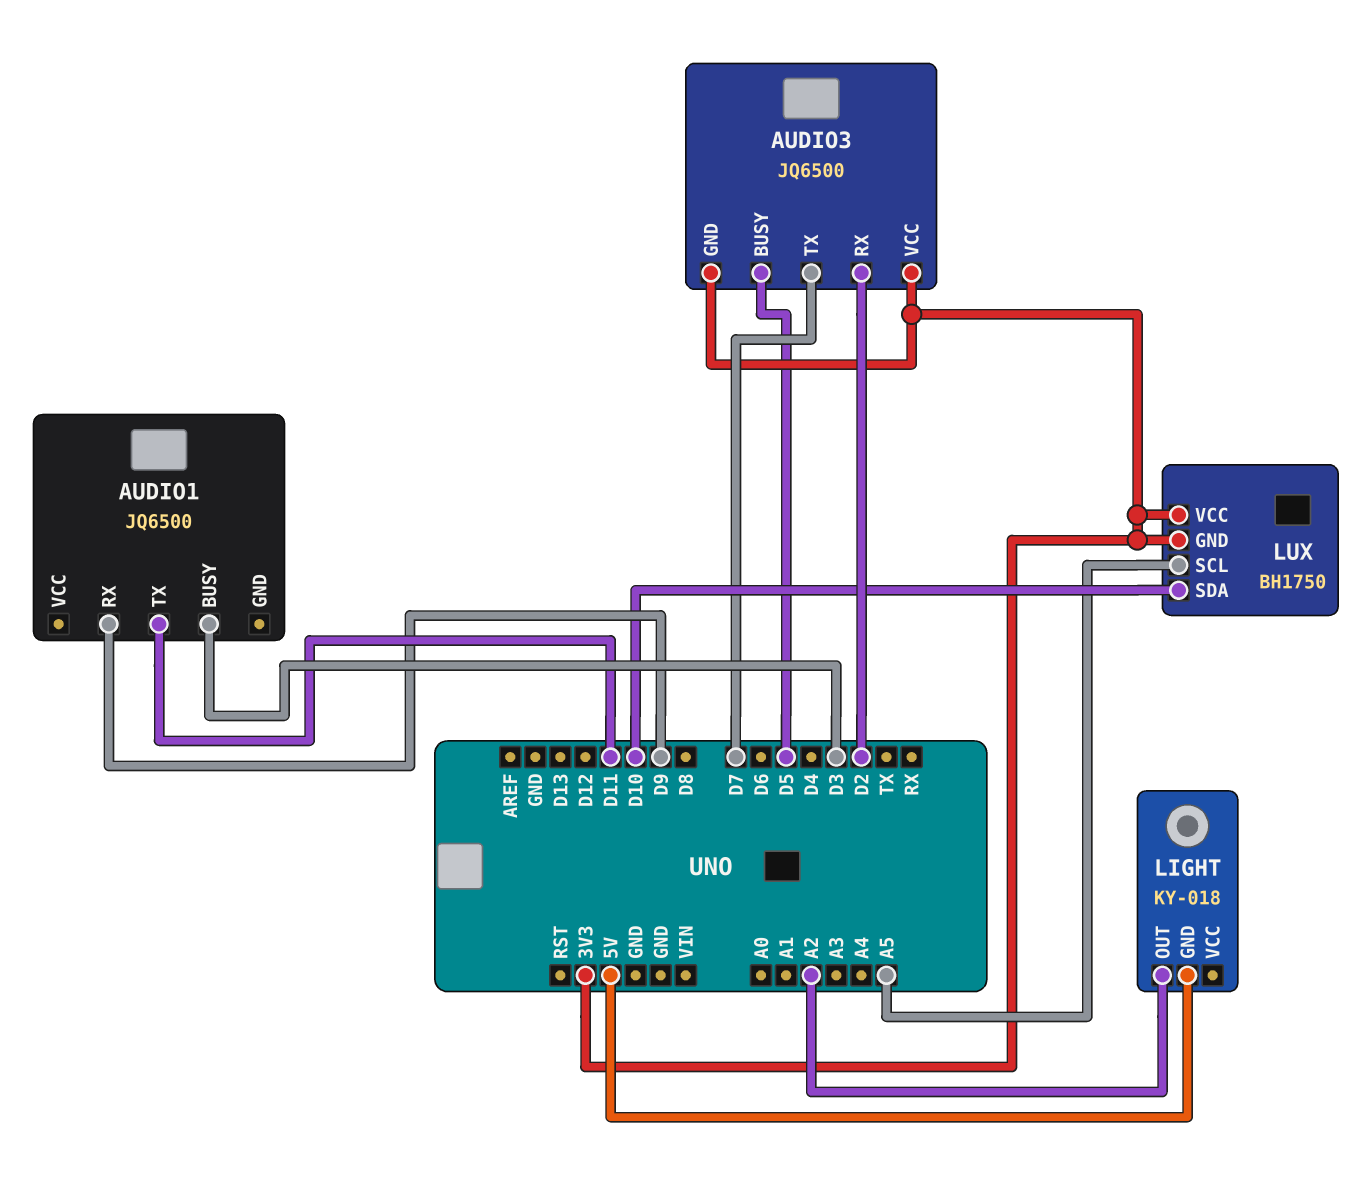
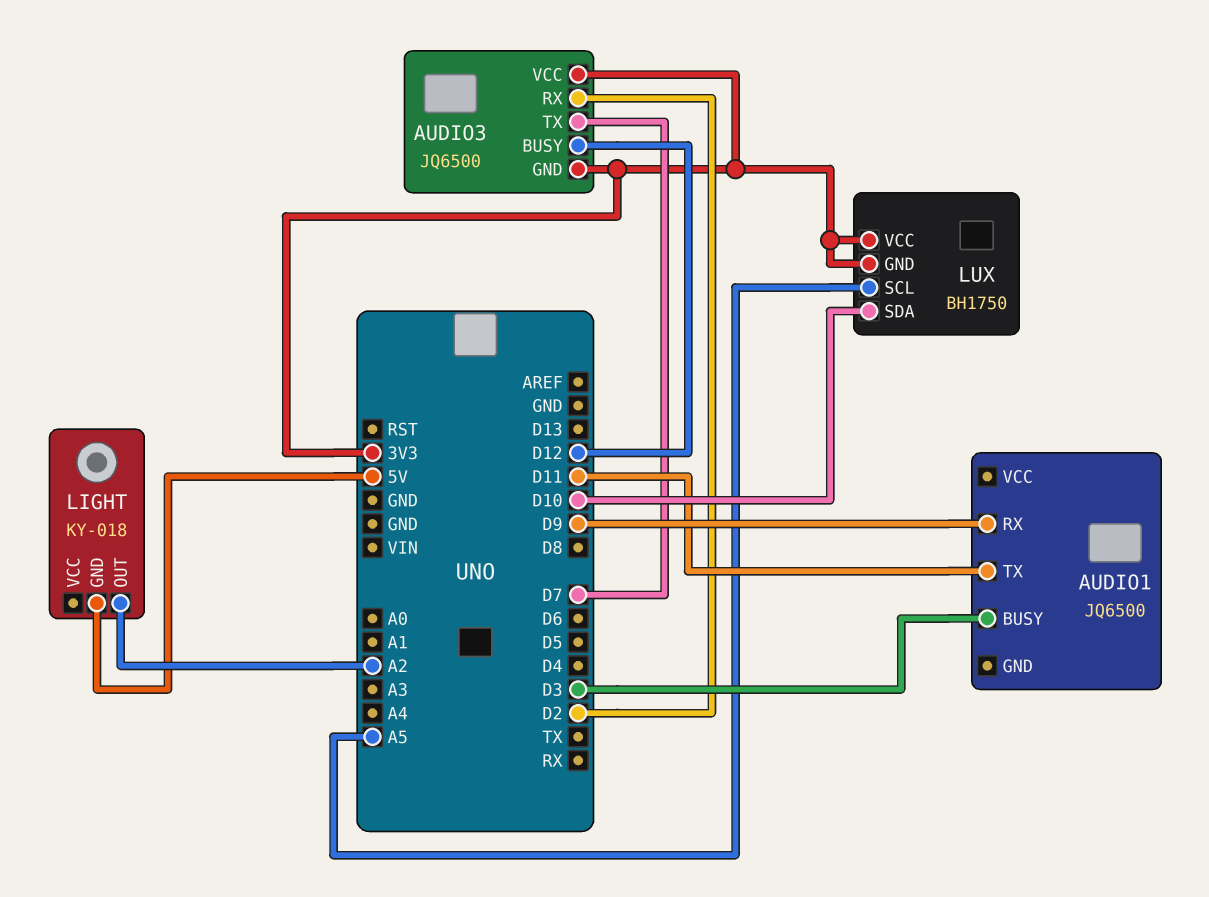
AUDIO3 pin BUSY: D5 -> D12

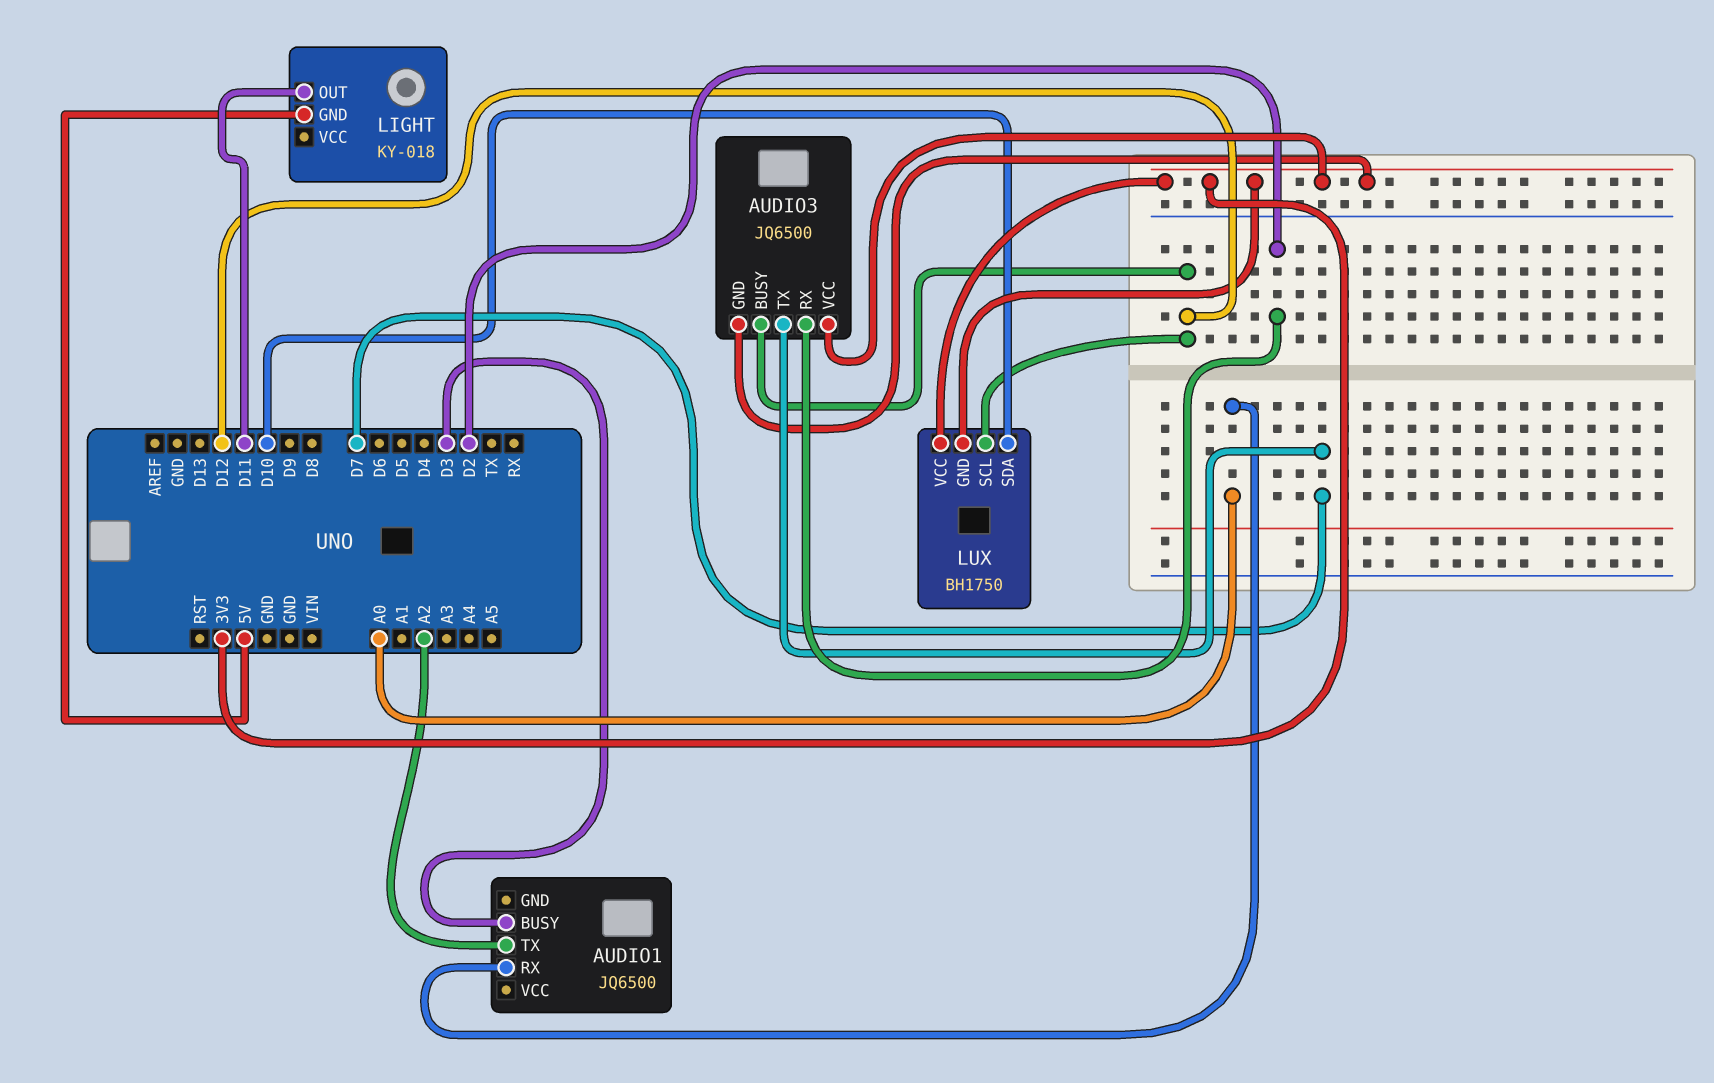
AUDIO1 pin RX: D9 -> A0
AUDIO1 pin TX: D11 -> A2
LIGHT pin OUT: A2 -> D11
LUX pin SCL: A5 -> D12

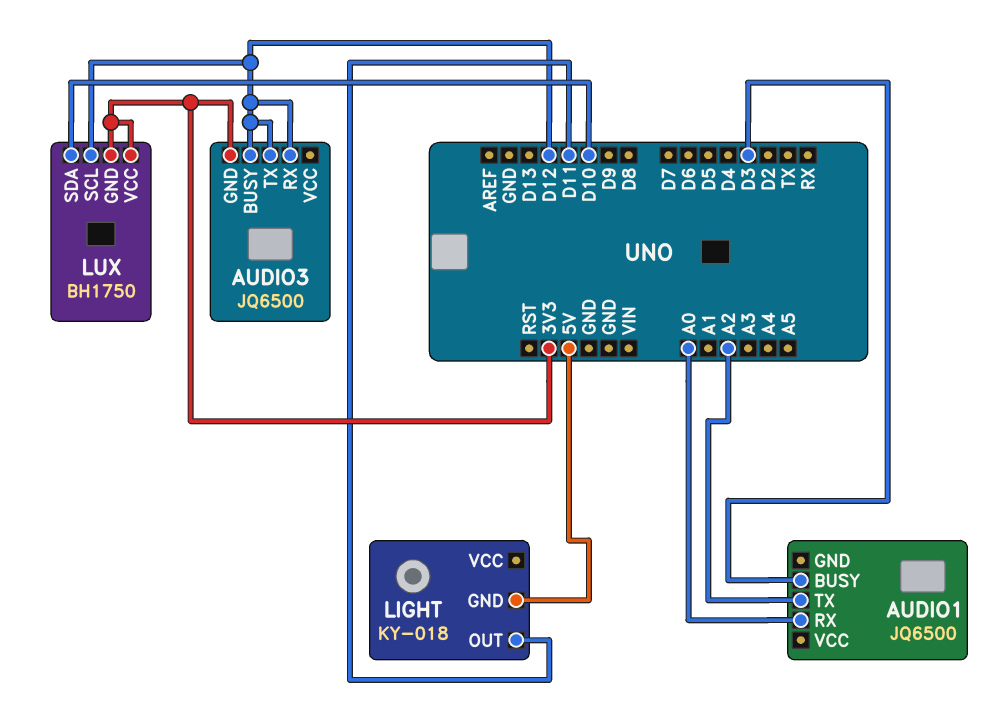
AUDIO3 pin RX: D2 -> D12
AUDIO3 pin TX: D7 -> D12
AUDIO3 pin VCC: 3V3 -> none

